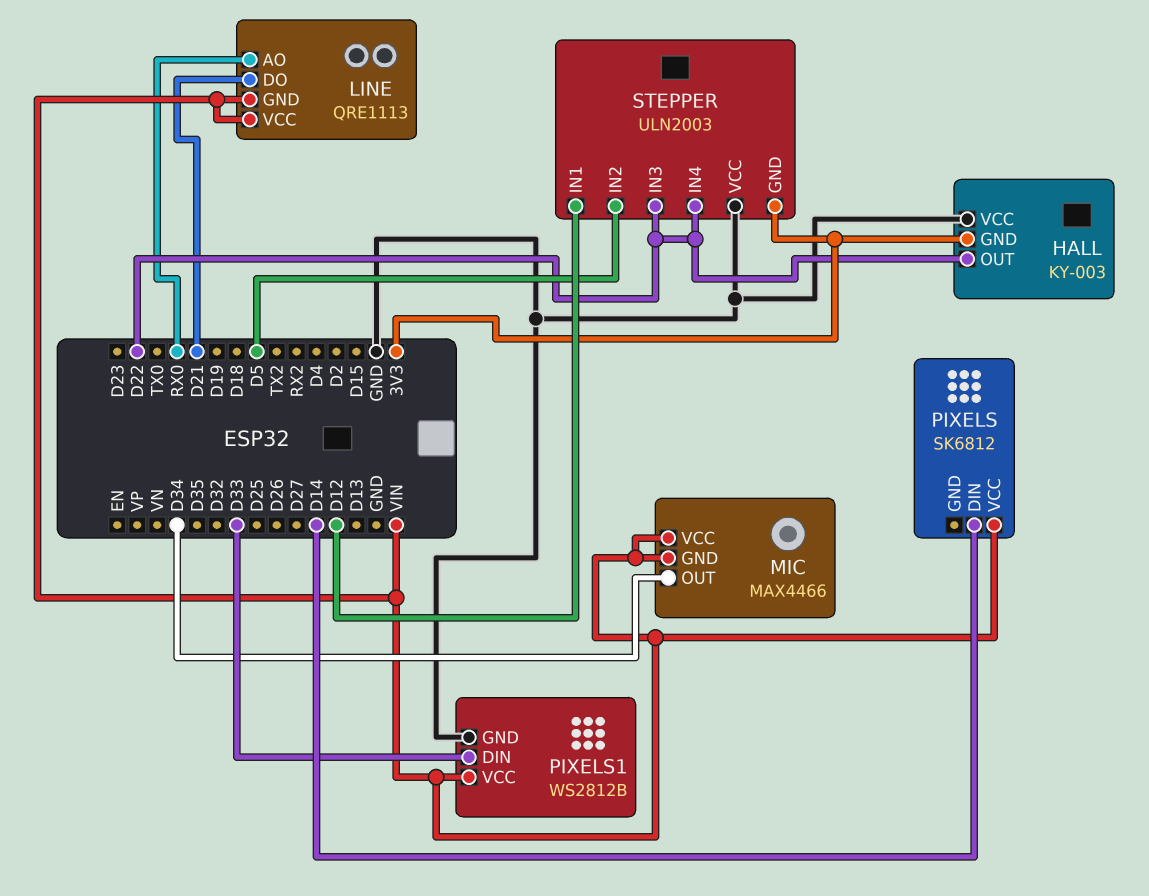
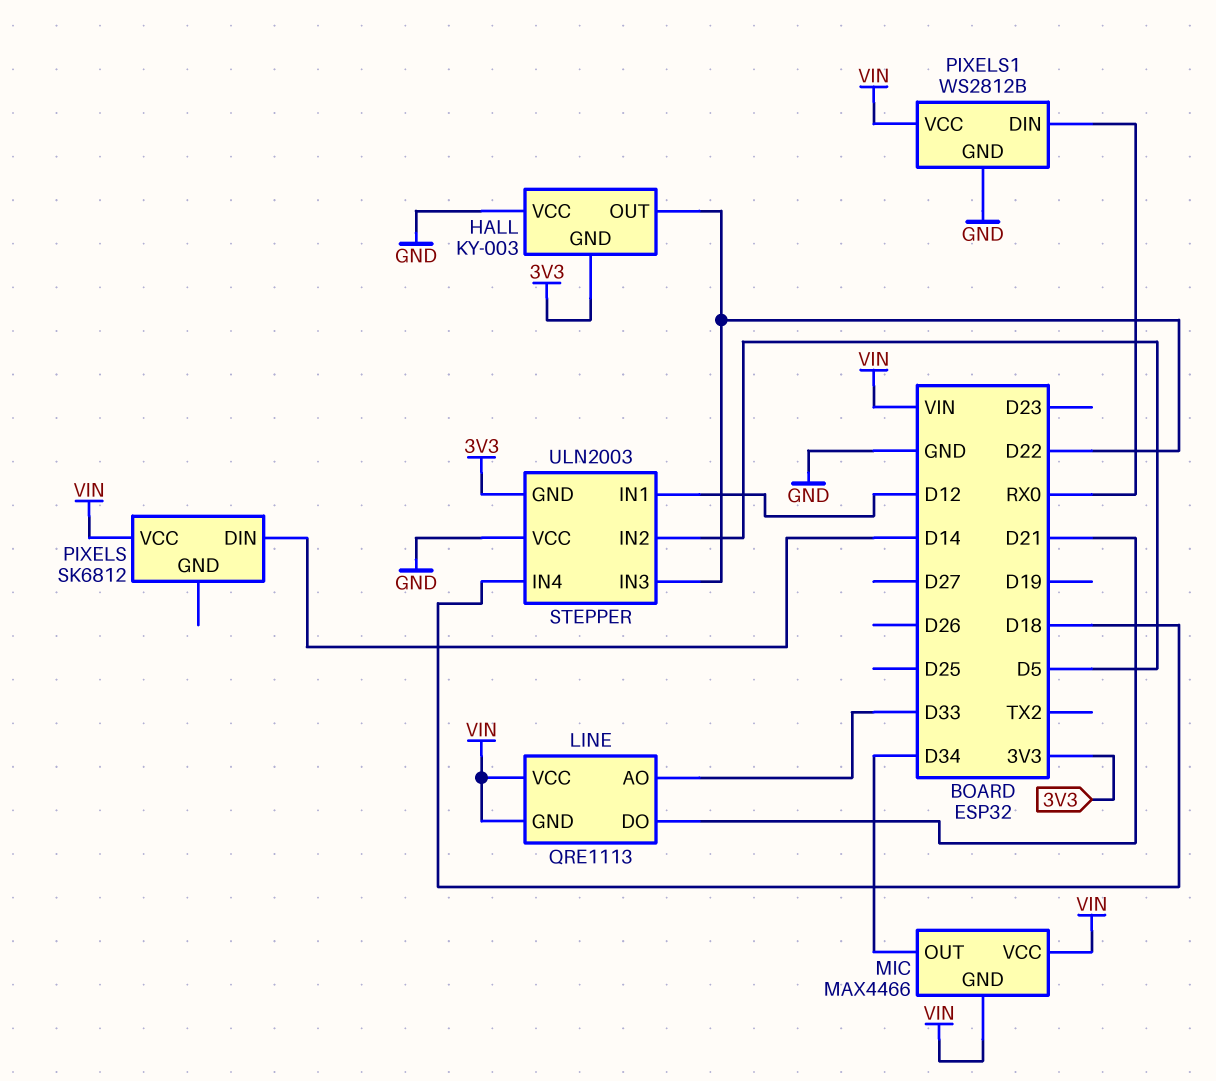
LINE pin AO: RX0 -> D33
PIXELS1 pin DIN: D33 -> RX0
STEPPER pin IN4: D22 -> D18

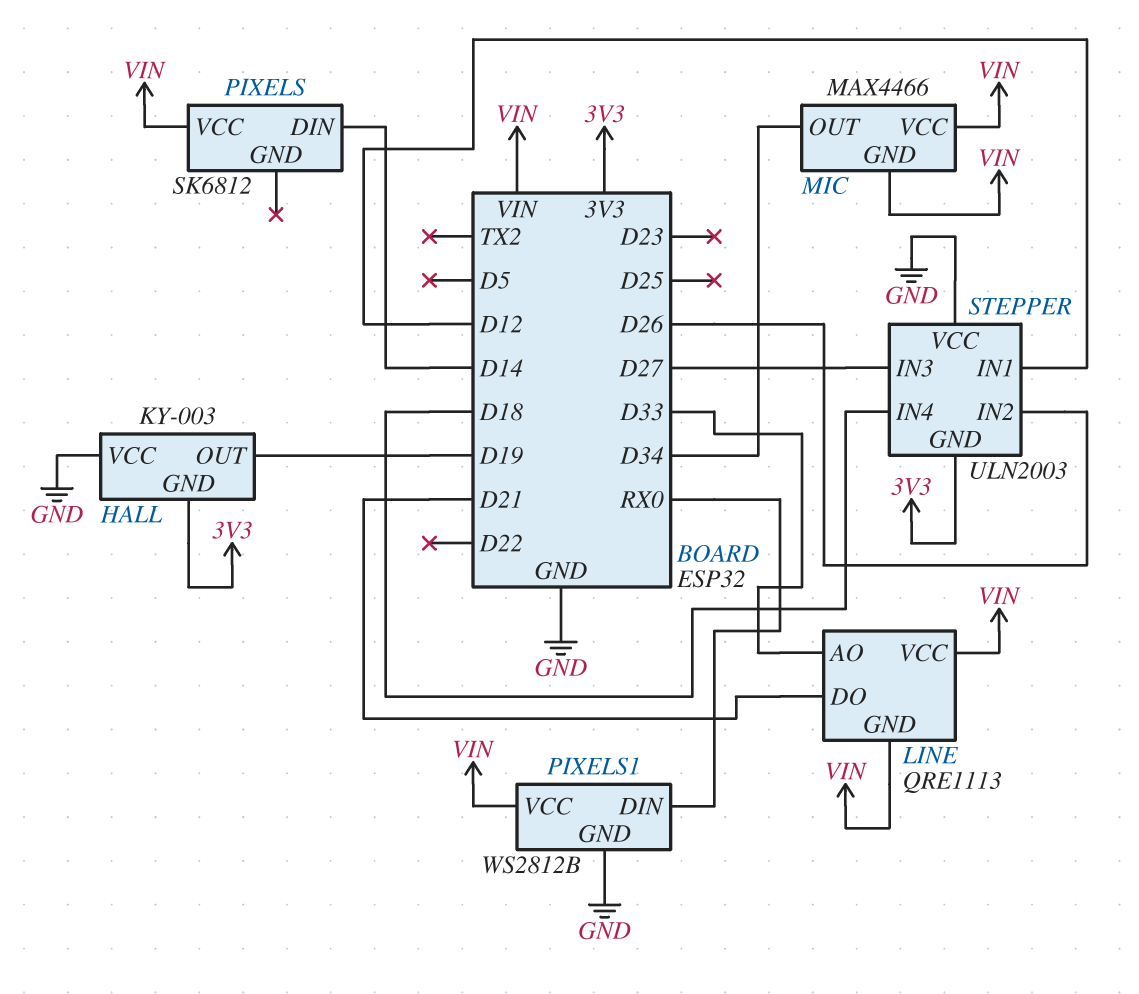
HALL pin OUT: D22 -> D19
STEPPER pin IN2: D5 -> D26
STEPPER pin IN3: D22 -> D27

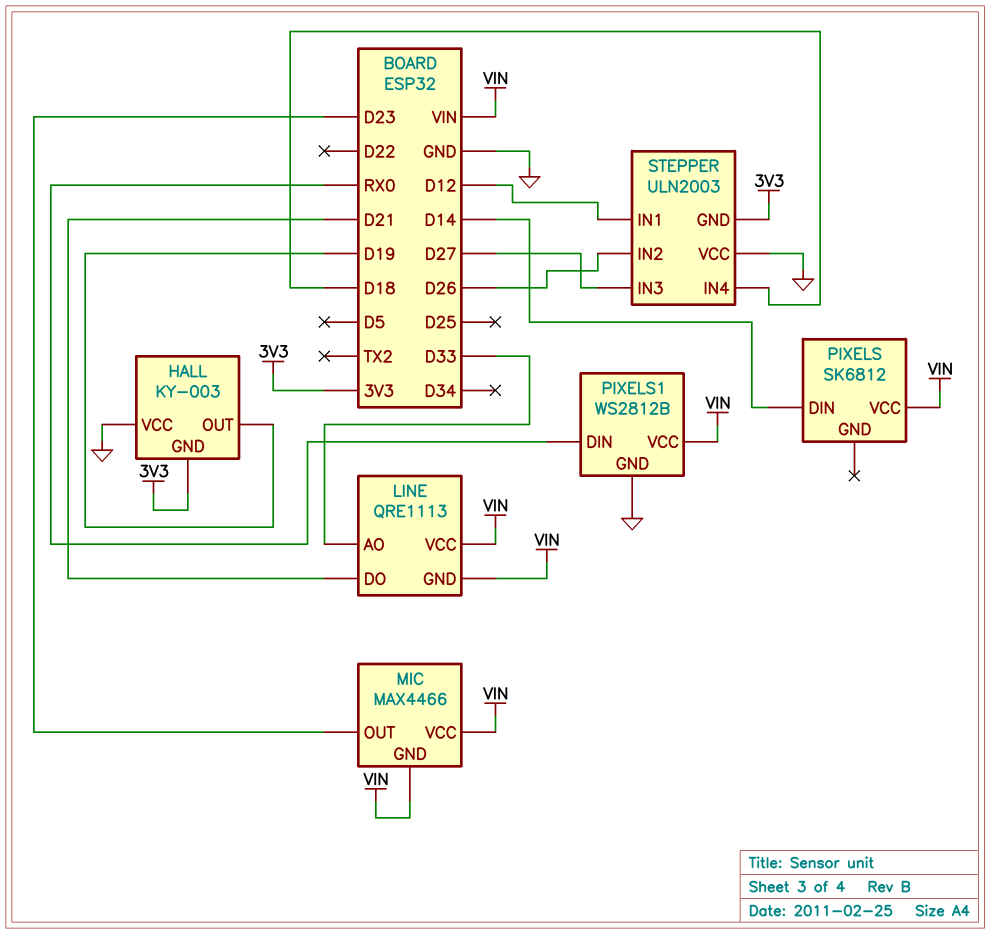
MIC pin OUT: D34 -> D23

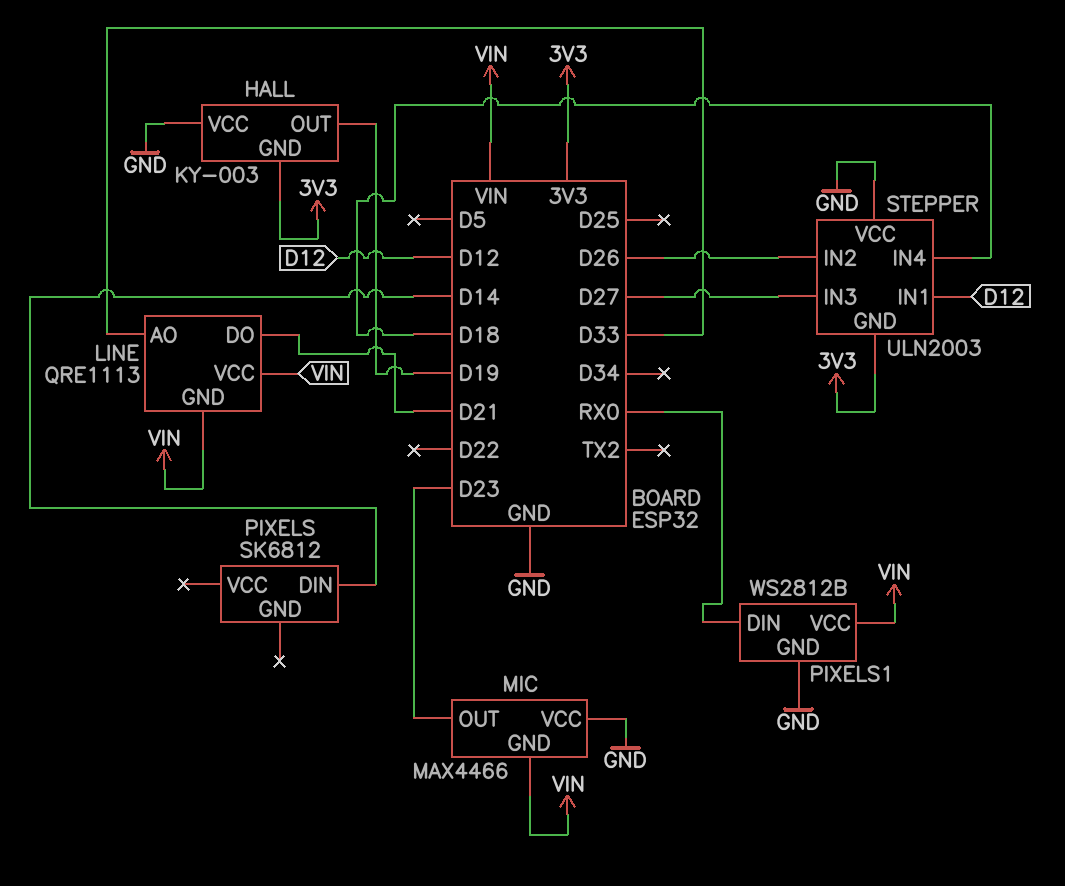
MIC pin VCC: VIN -> GND
PIXELS pin VCC: VIN -> none

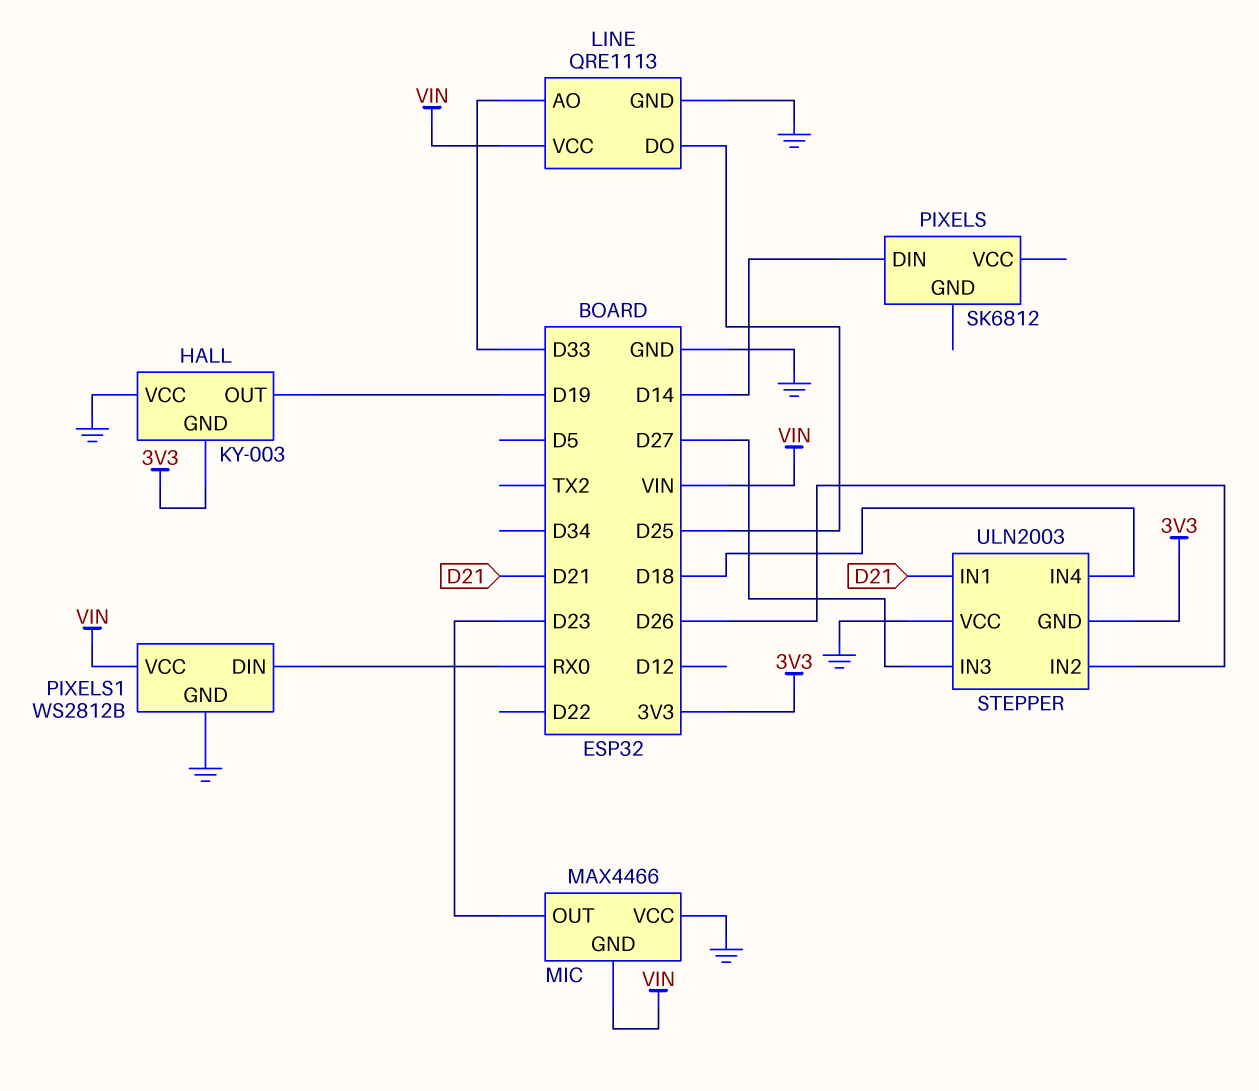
LINE pin DO: D21 -> D25
LINE pin GND: VIN -> GND
STEPPER pin IN1: D12 -> D21

